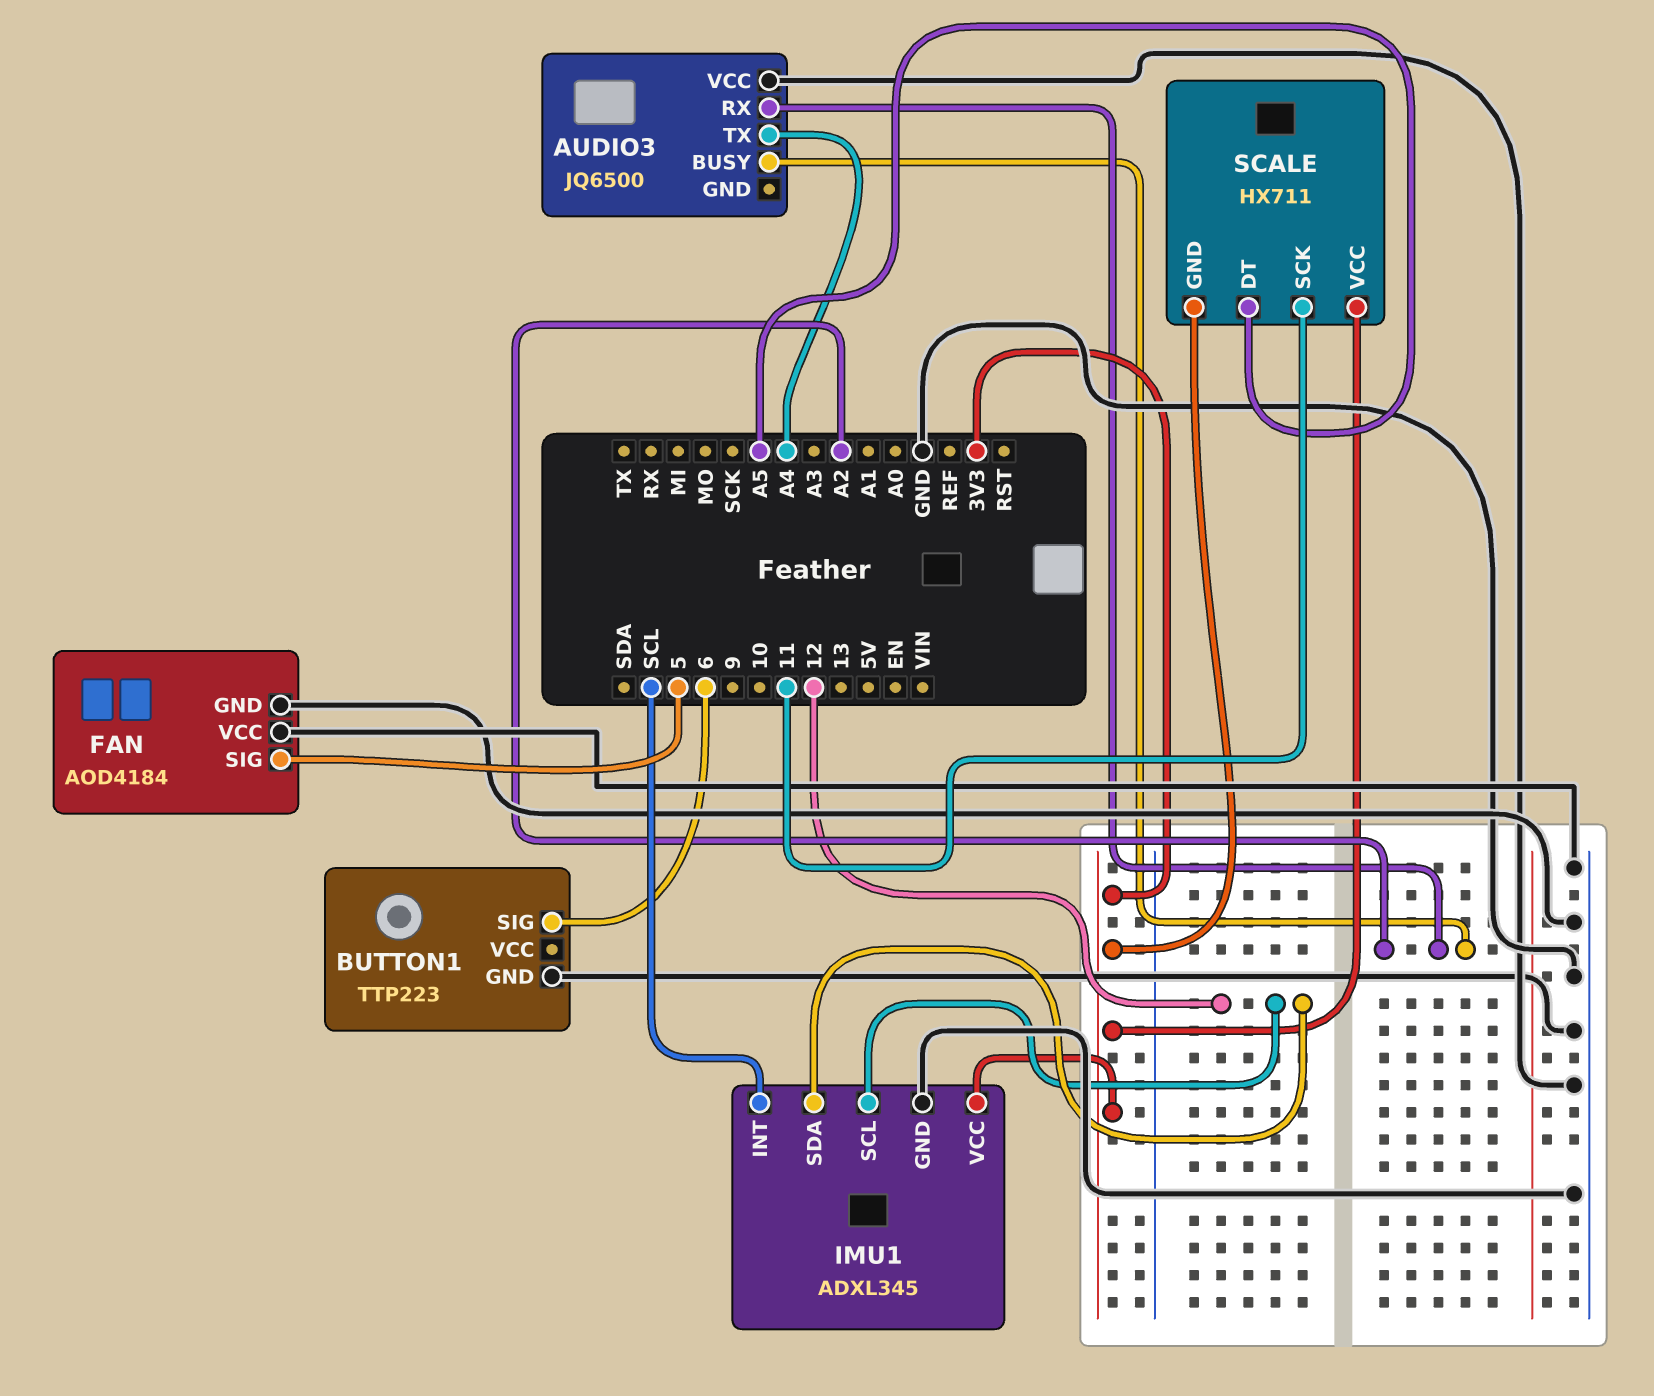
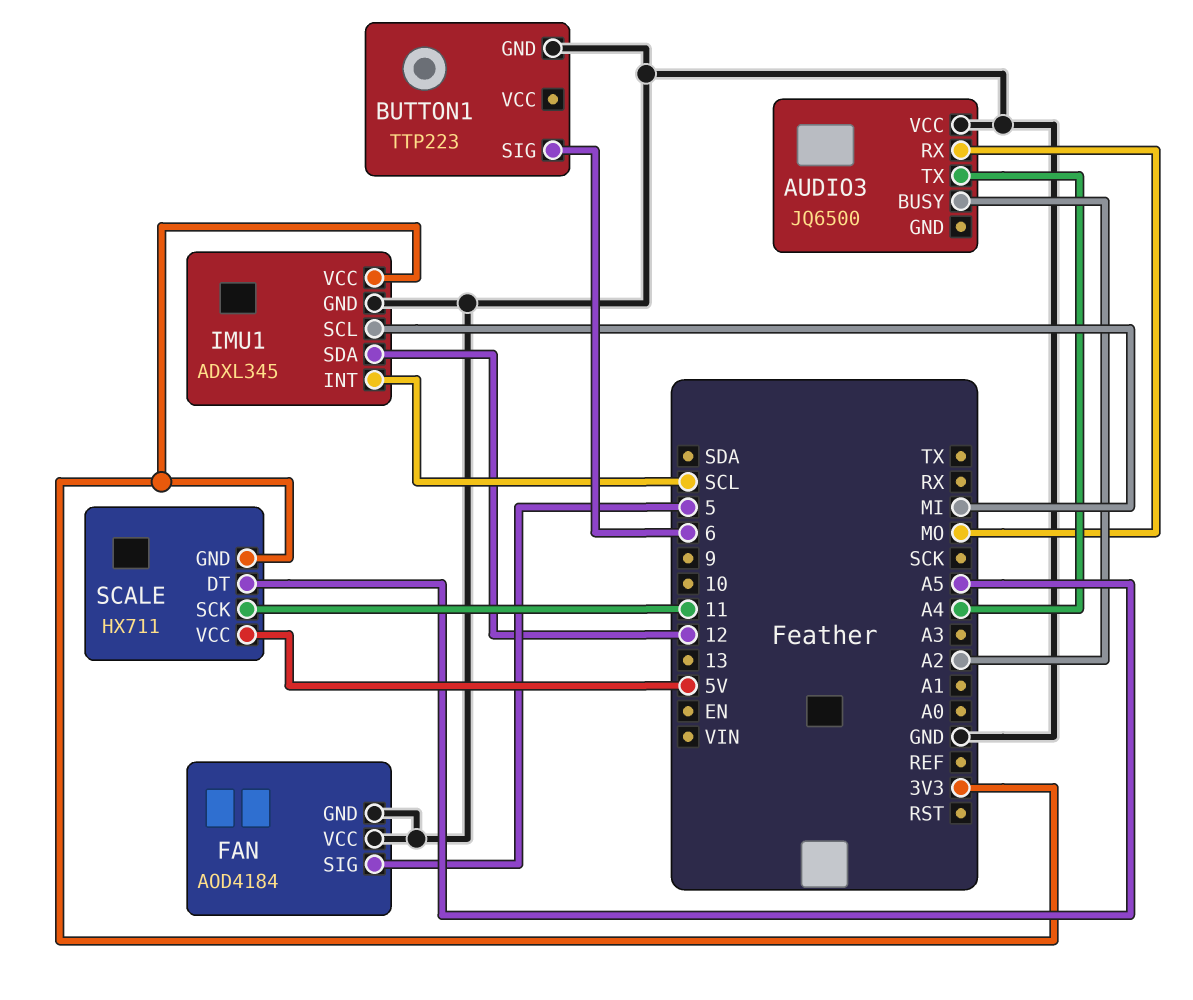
AUDIO3 pin RX: A2 -> MO
IMU1 pin SCL: 12 -> MI
SCALE pin VCC: 3V3 -> 5V

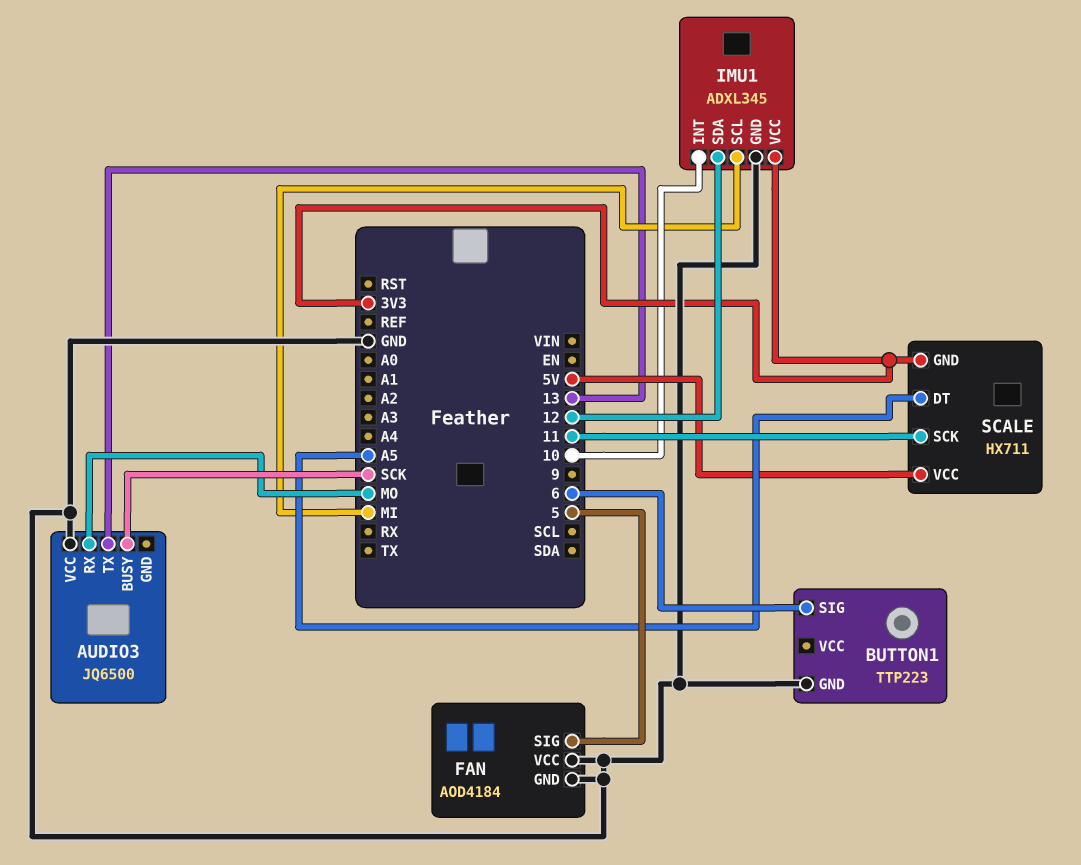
AUDIO3 pin BUSY: A2 -> SCK
AUDIO3 pin TX: A4 -> 13
IMU1 pin INT: SCL -> 10

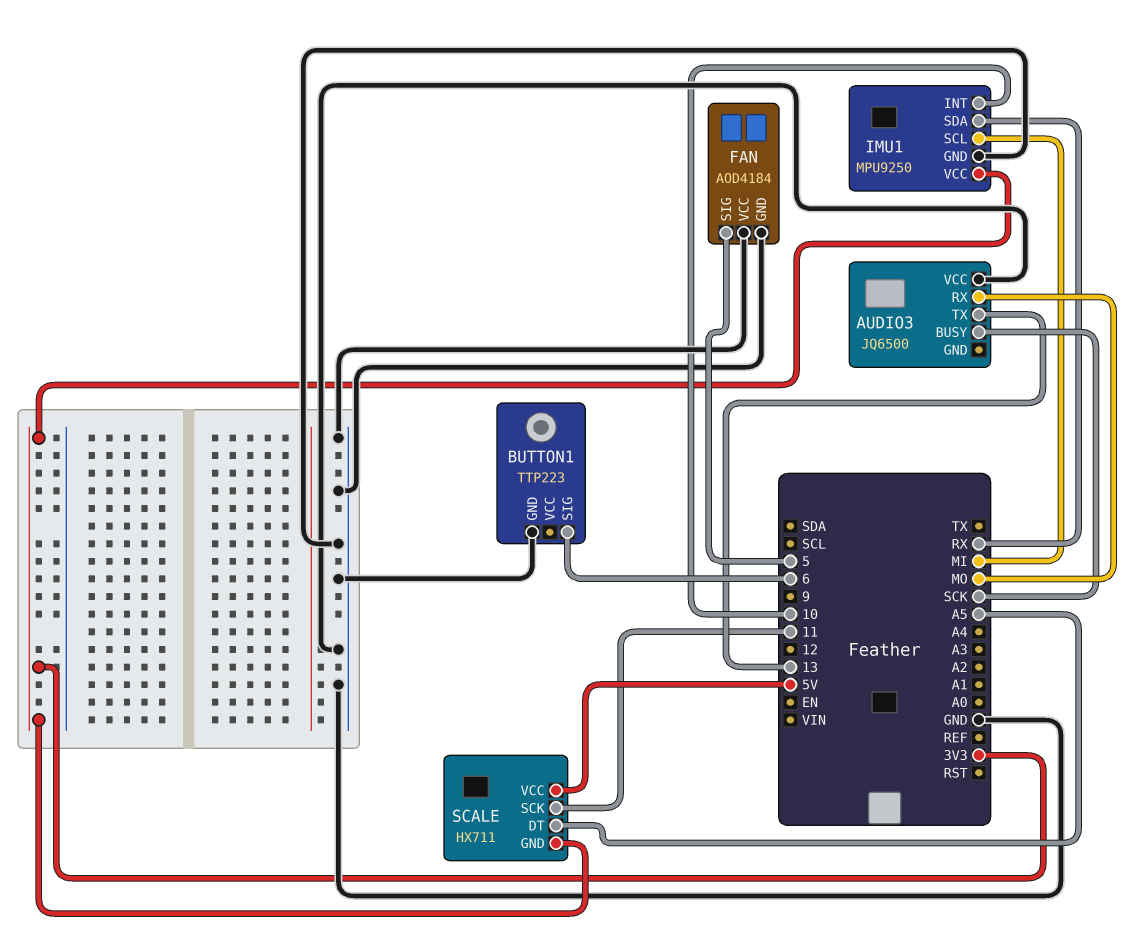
IMU1: ADXL345 -> MPU9250
IMU1 pin SDA: 12 -> RX

